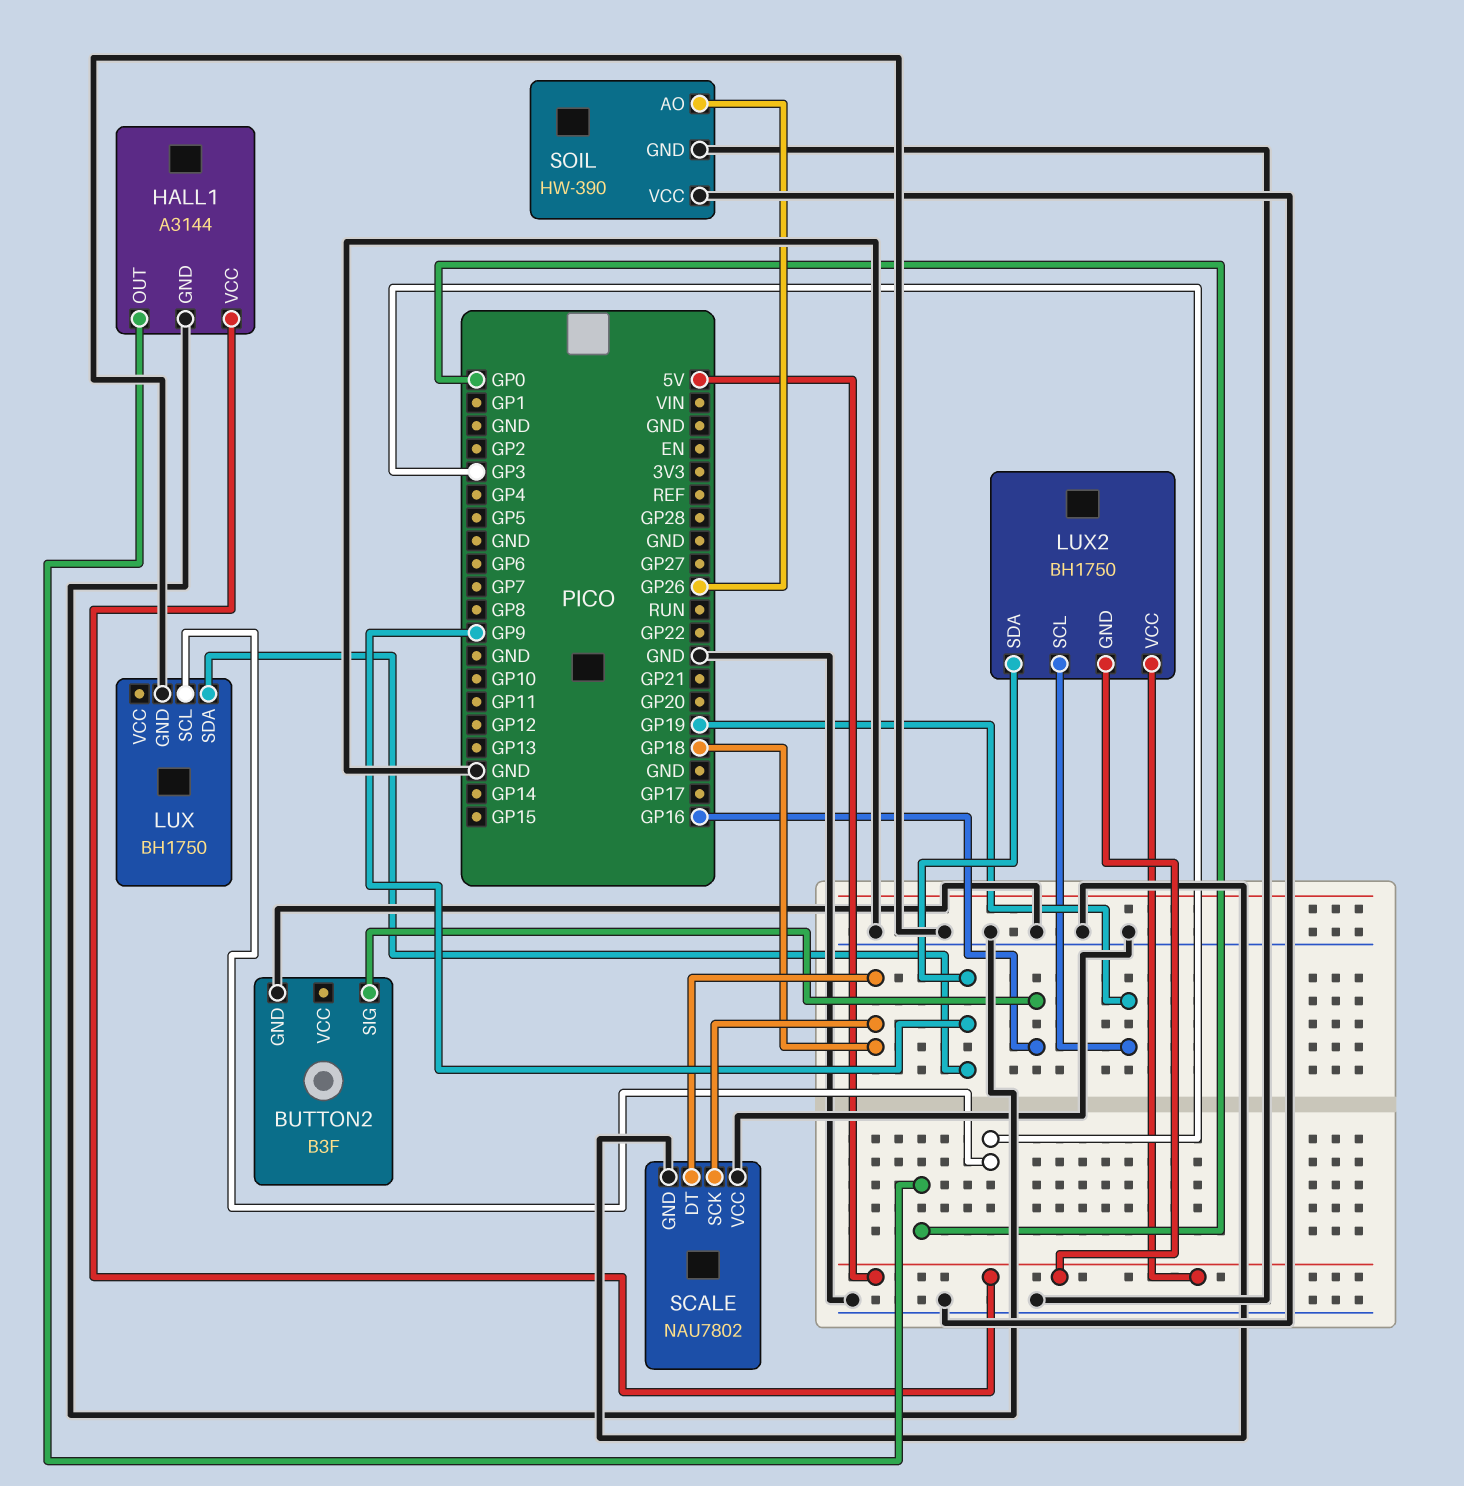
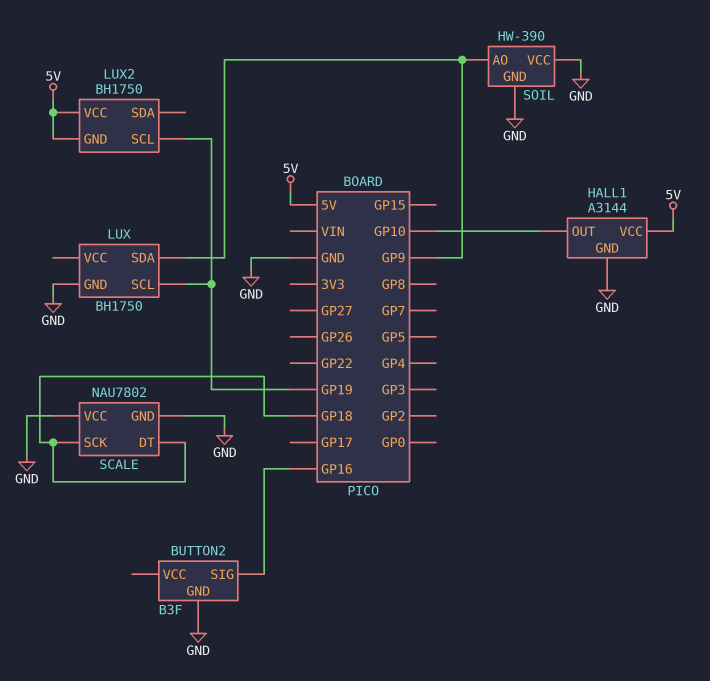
HALL1 pin OUT: GP0 -> GP10
LUX pin SCL: GP3 -> GP19
LUX2 pin SDA: GP9 -> none
SOIL pin AO: GP26 -> GP9

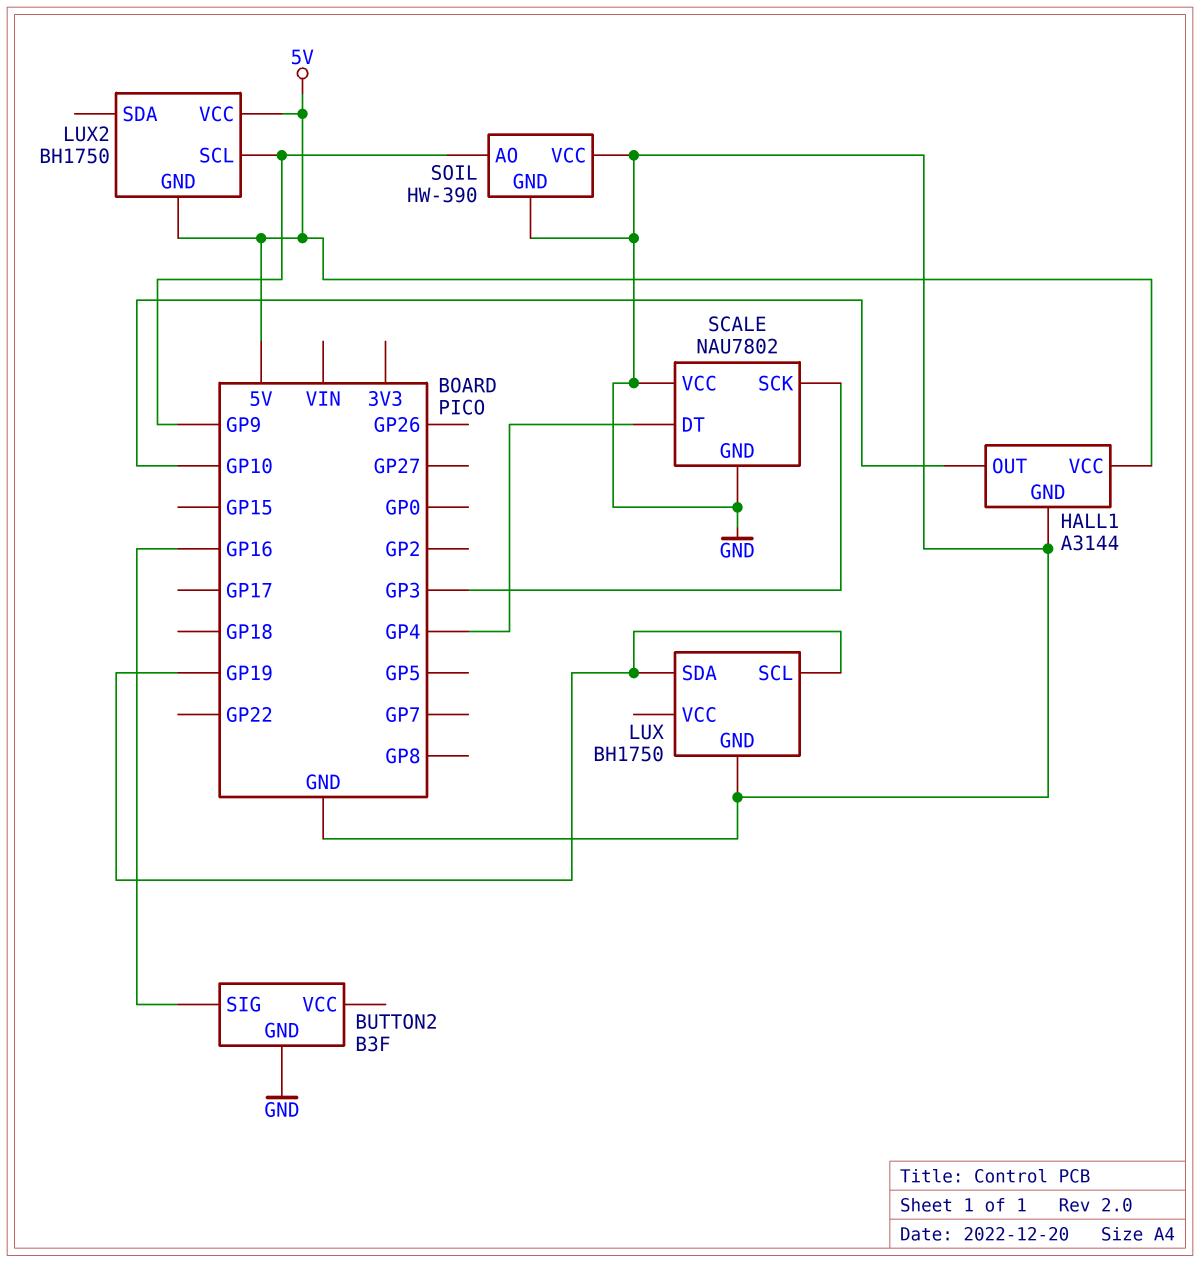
LUX pin SDA: GP9 -> GP19
LUX2 pin SCL: GP19 -> GP9
SCALE pin DT: GP18 -> GP4
SCALE pin SCK: GP18 -> GP3

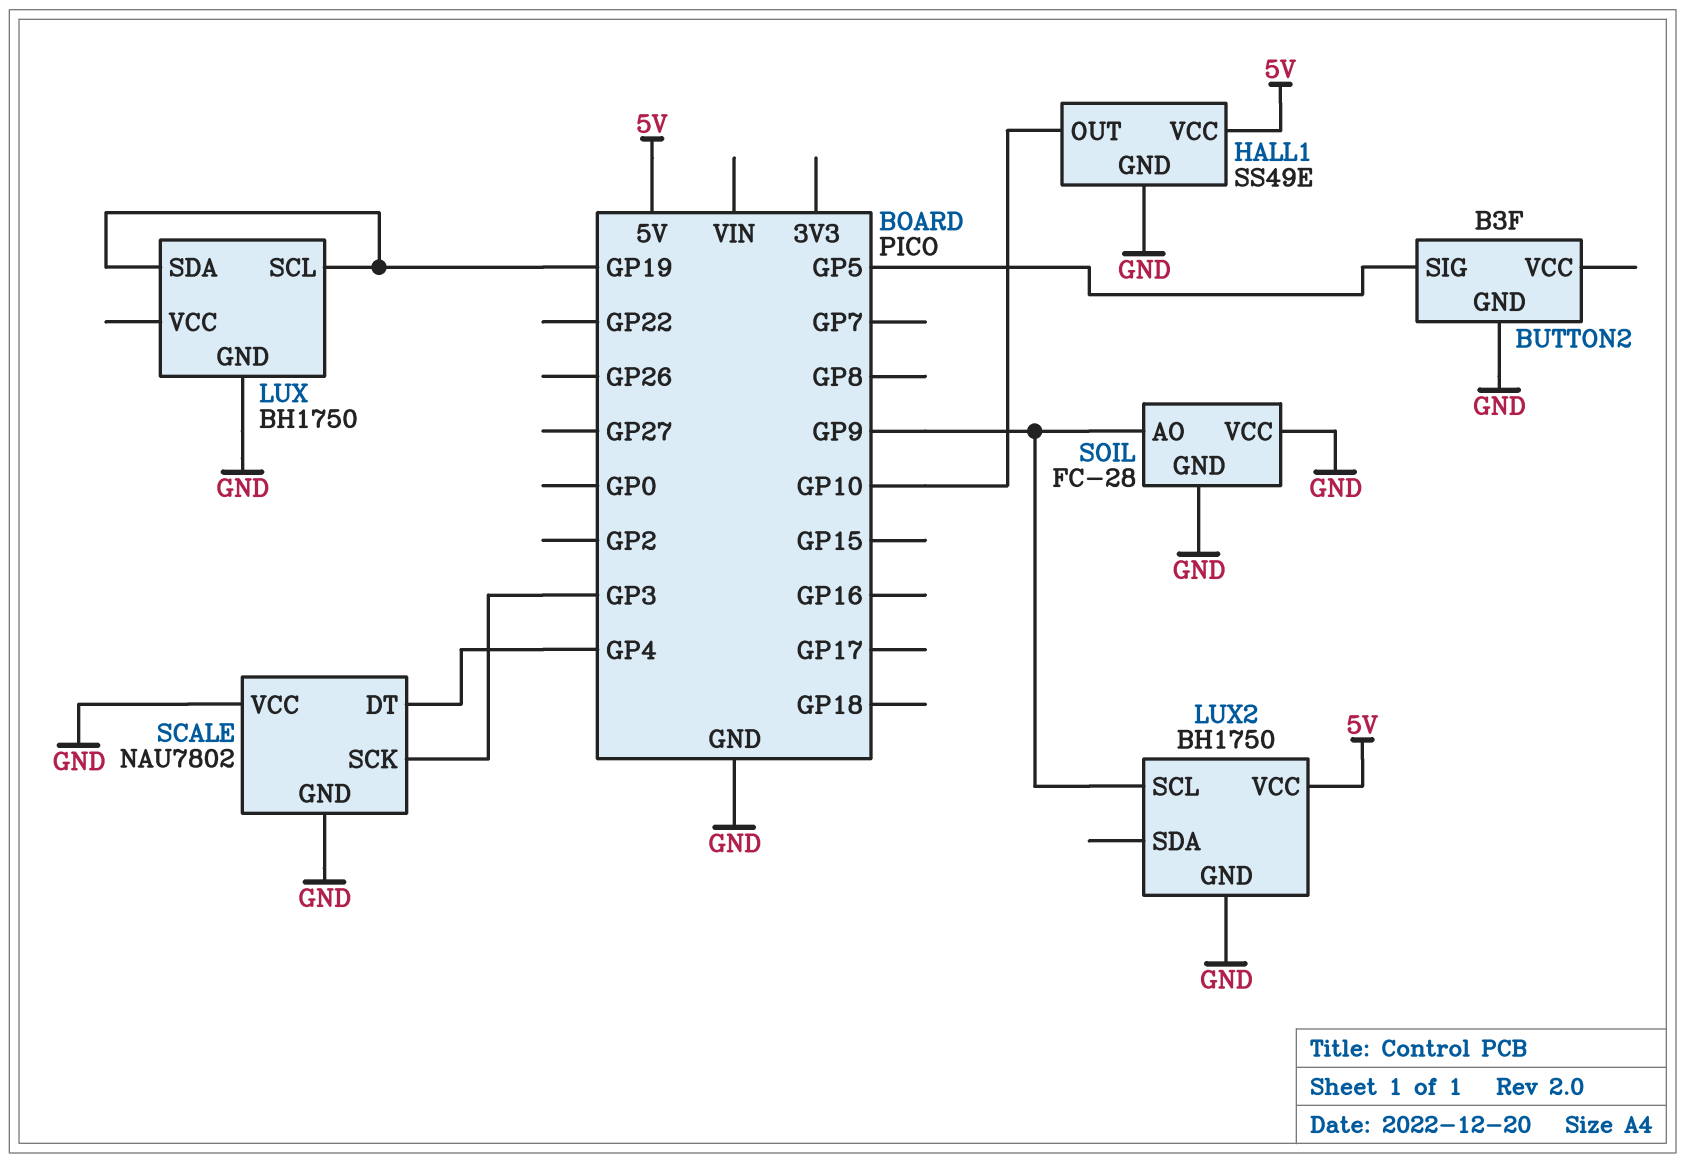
BUTTON2 pin SIG: GP16 -> GP5
HALL1: A3144 -> SS49E
LUX2 pin GND: 5V -> GND
SOIL: HW-390 -> FC-28

